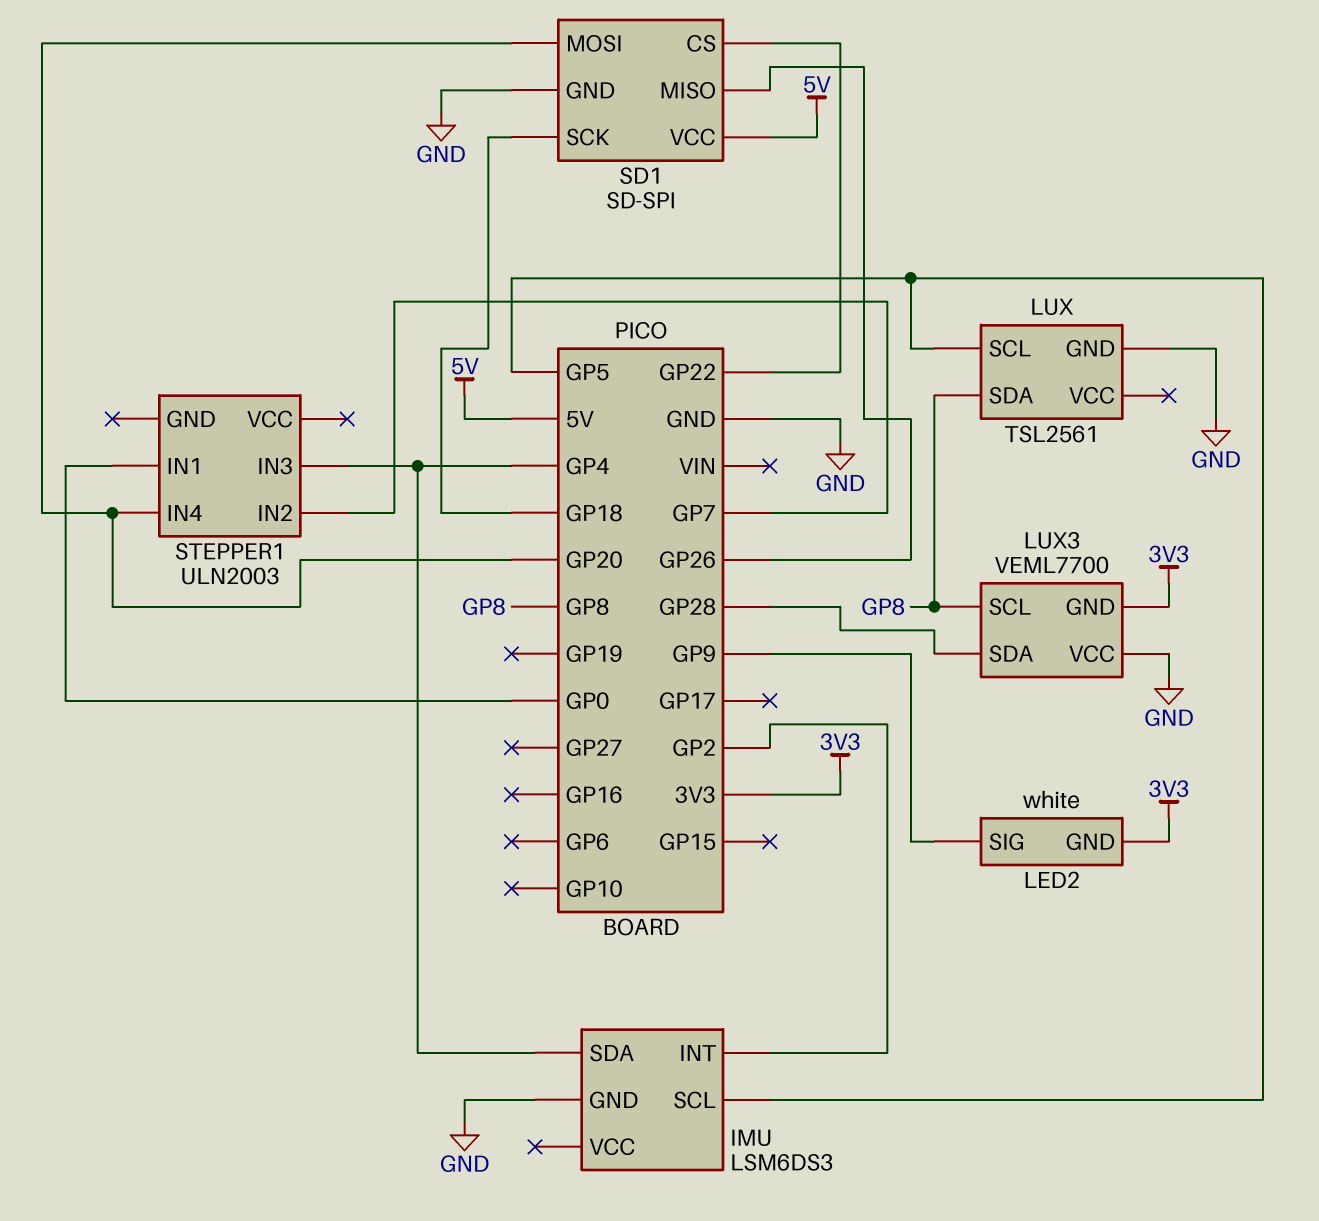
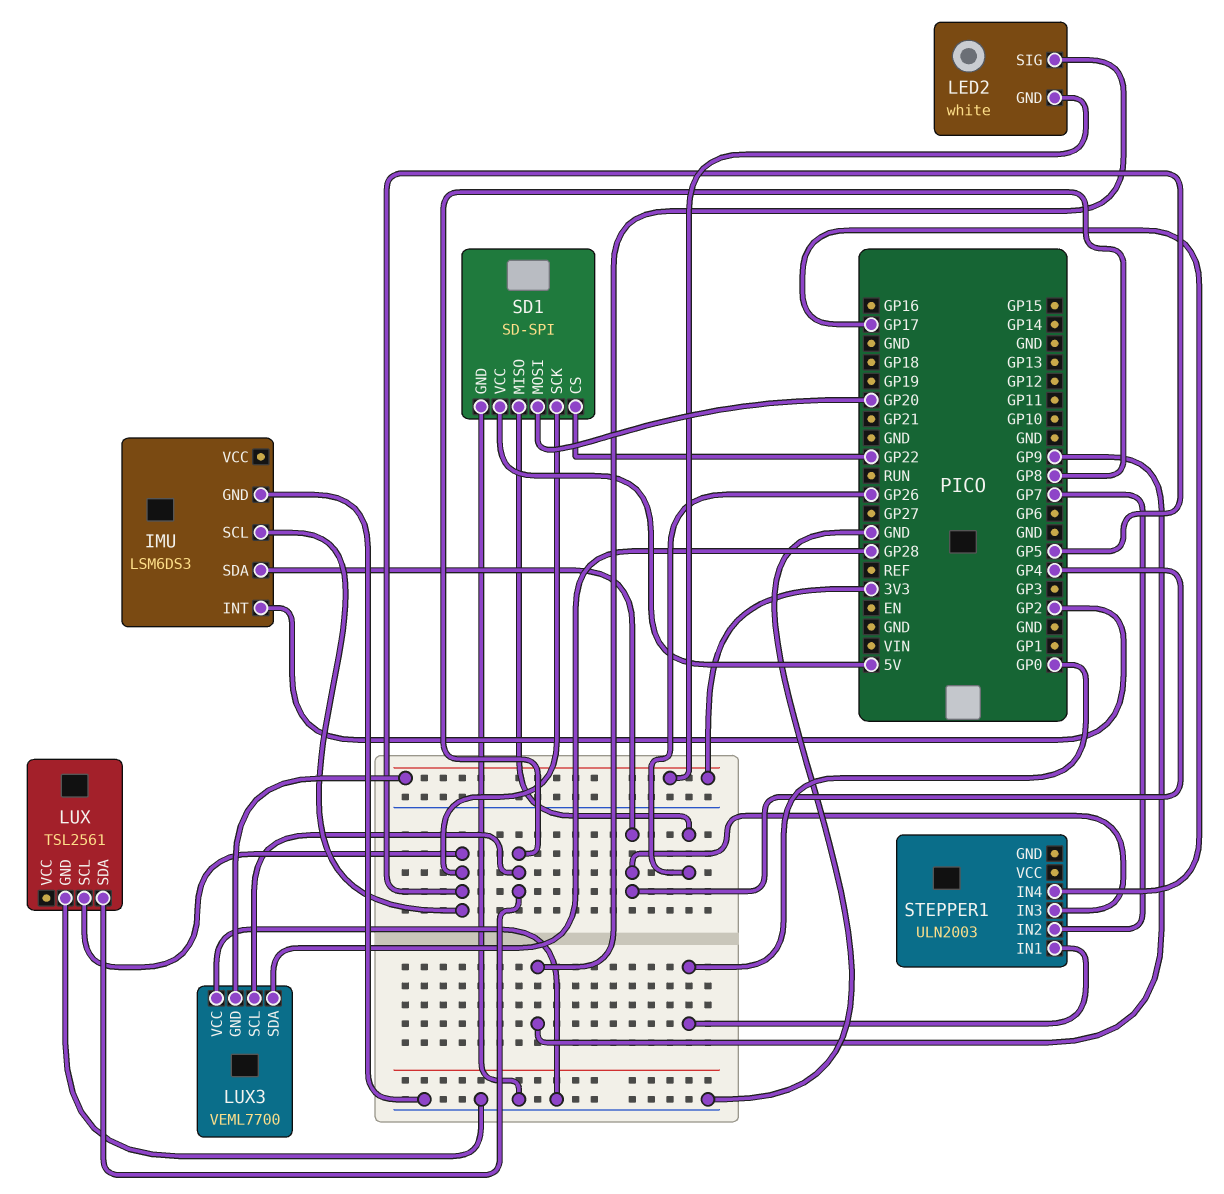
SD1 pin SCK: GP18 -> GP5
STEPPER1 pin IN4: GP20 -> GP17

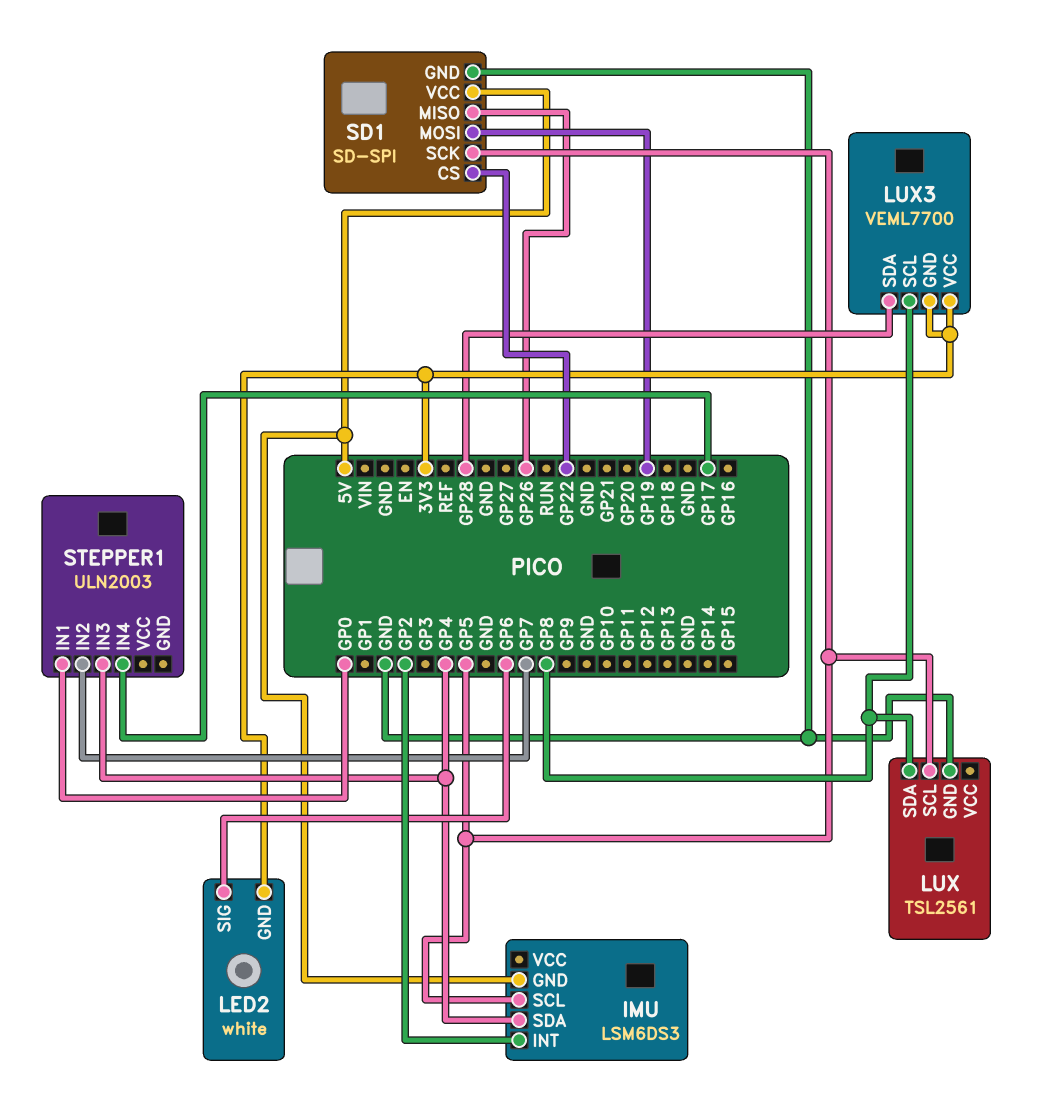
IMU pin GND: GND -> 5V
LED2 pin SIG: GP9 -> GP6
LUX3 pin VCC: GND -> 3V3
SD1 pin MOSI: GP20 -> GP19

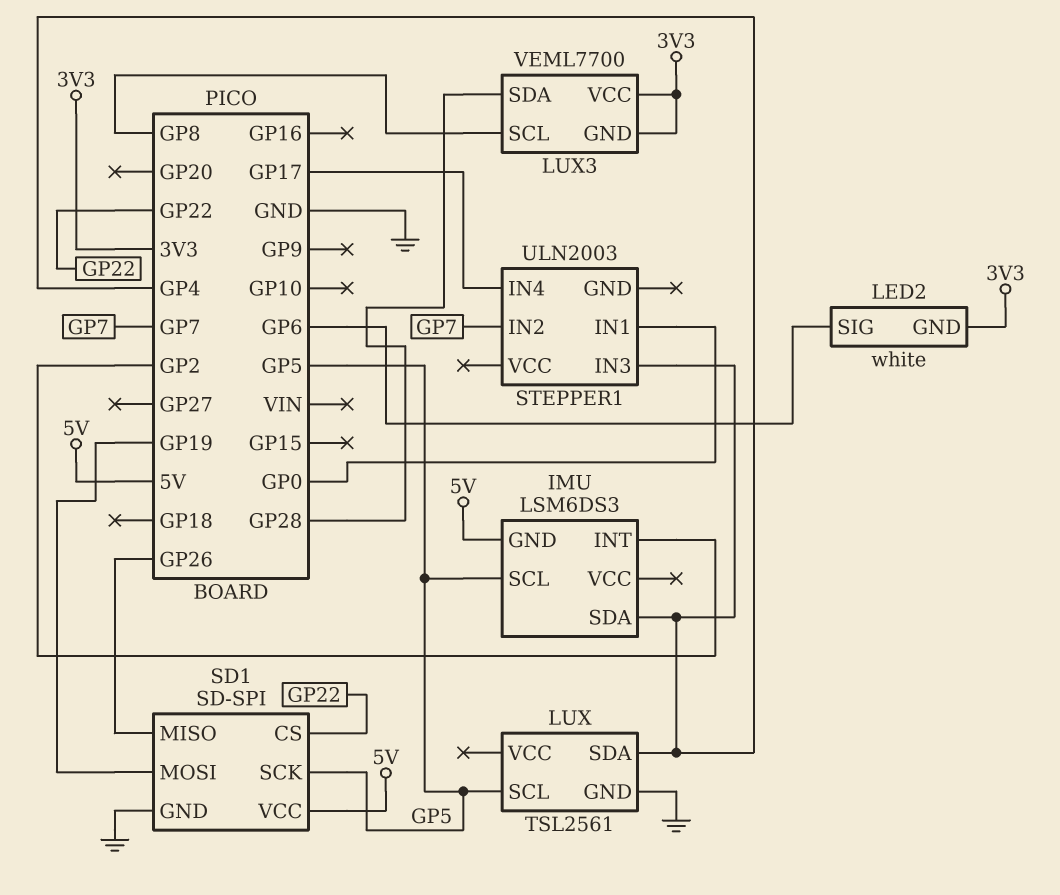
LUX pin SDA: GP8 -> GP4

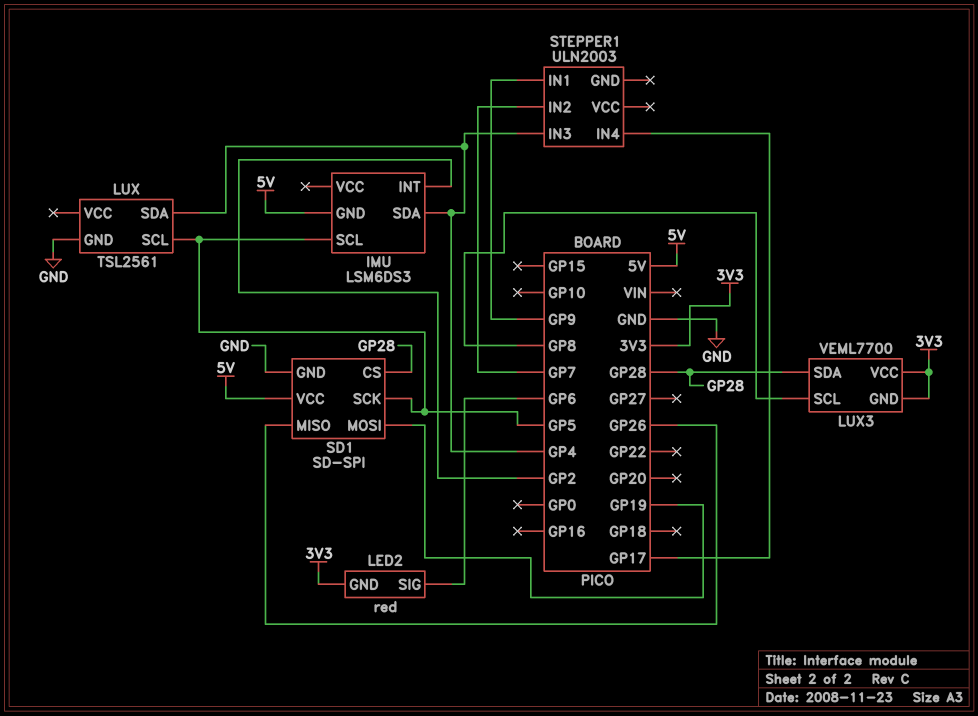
LED2: white -> red
SD1 pin CS: GP22 -> GP28
STEPPER1 pin IN1: GP0 -> GP9

